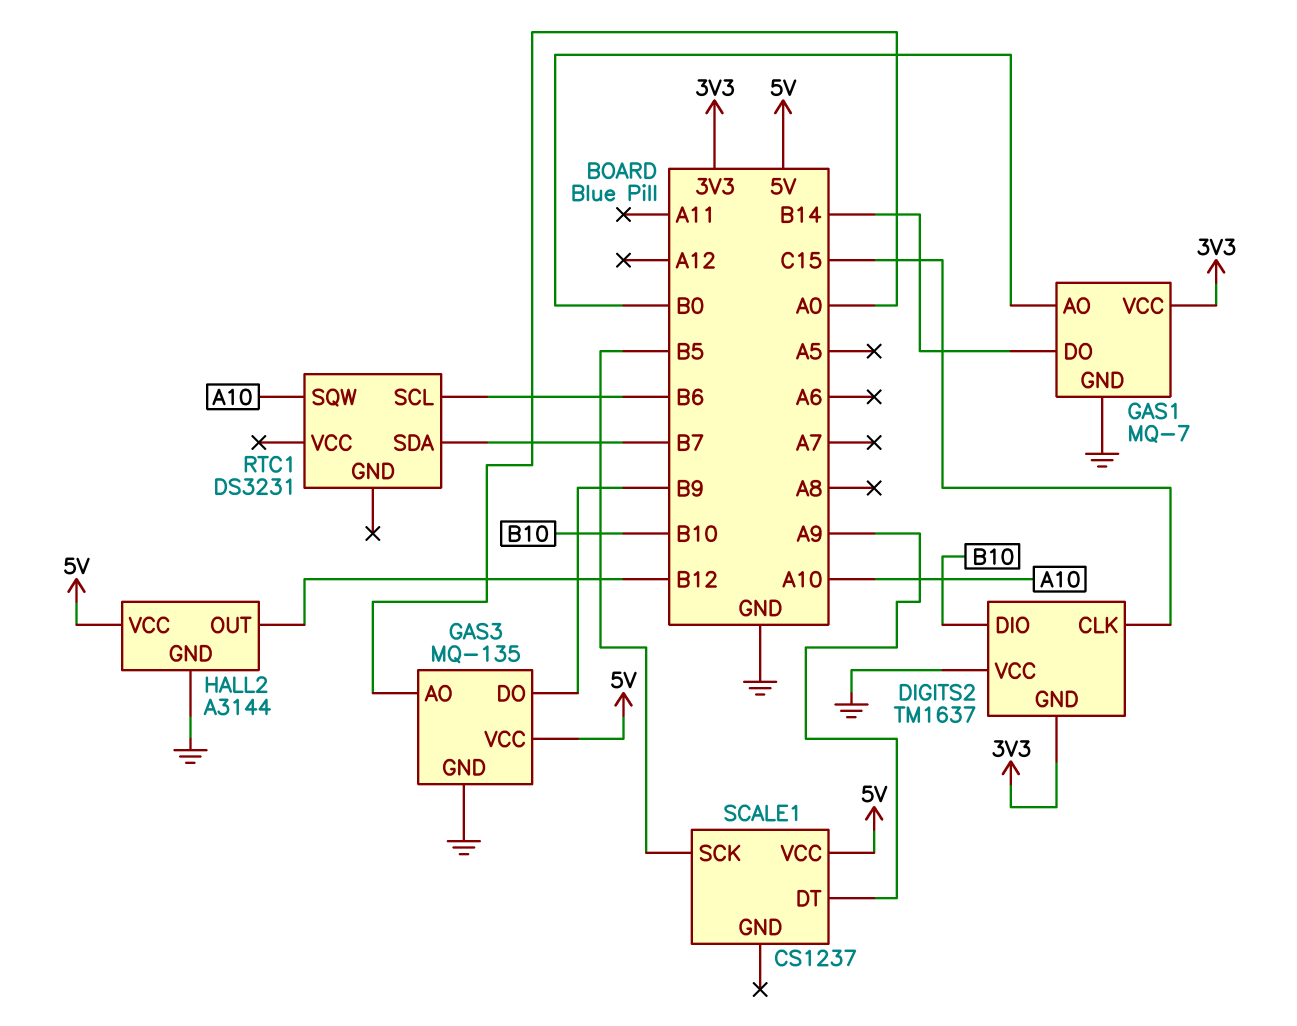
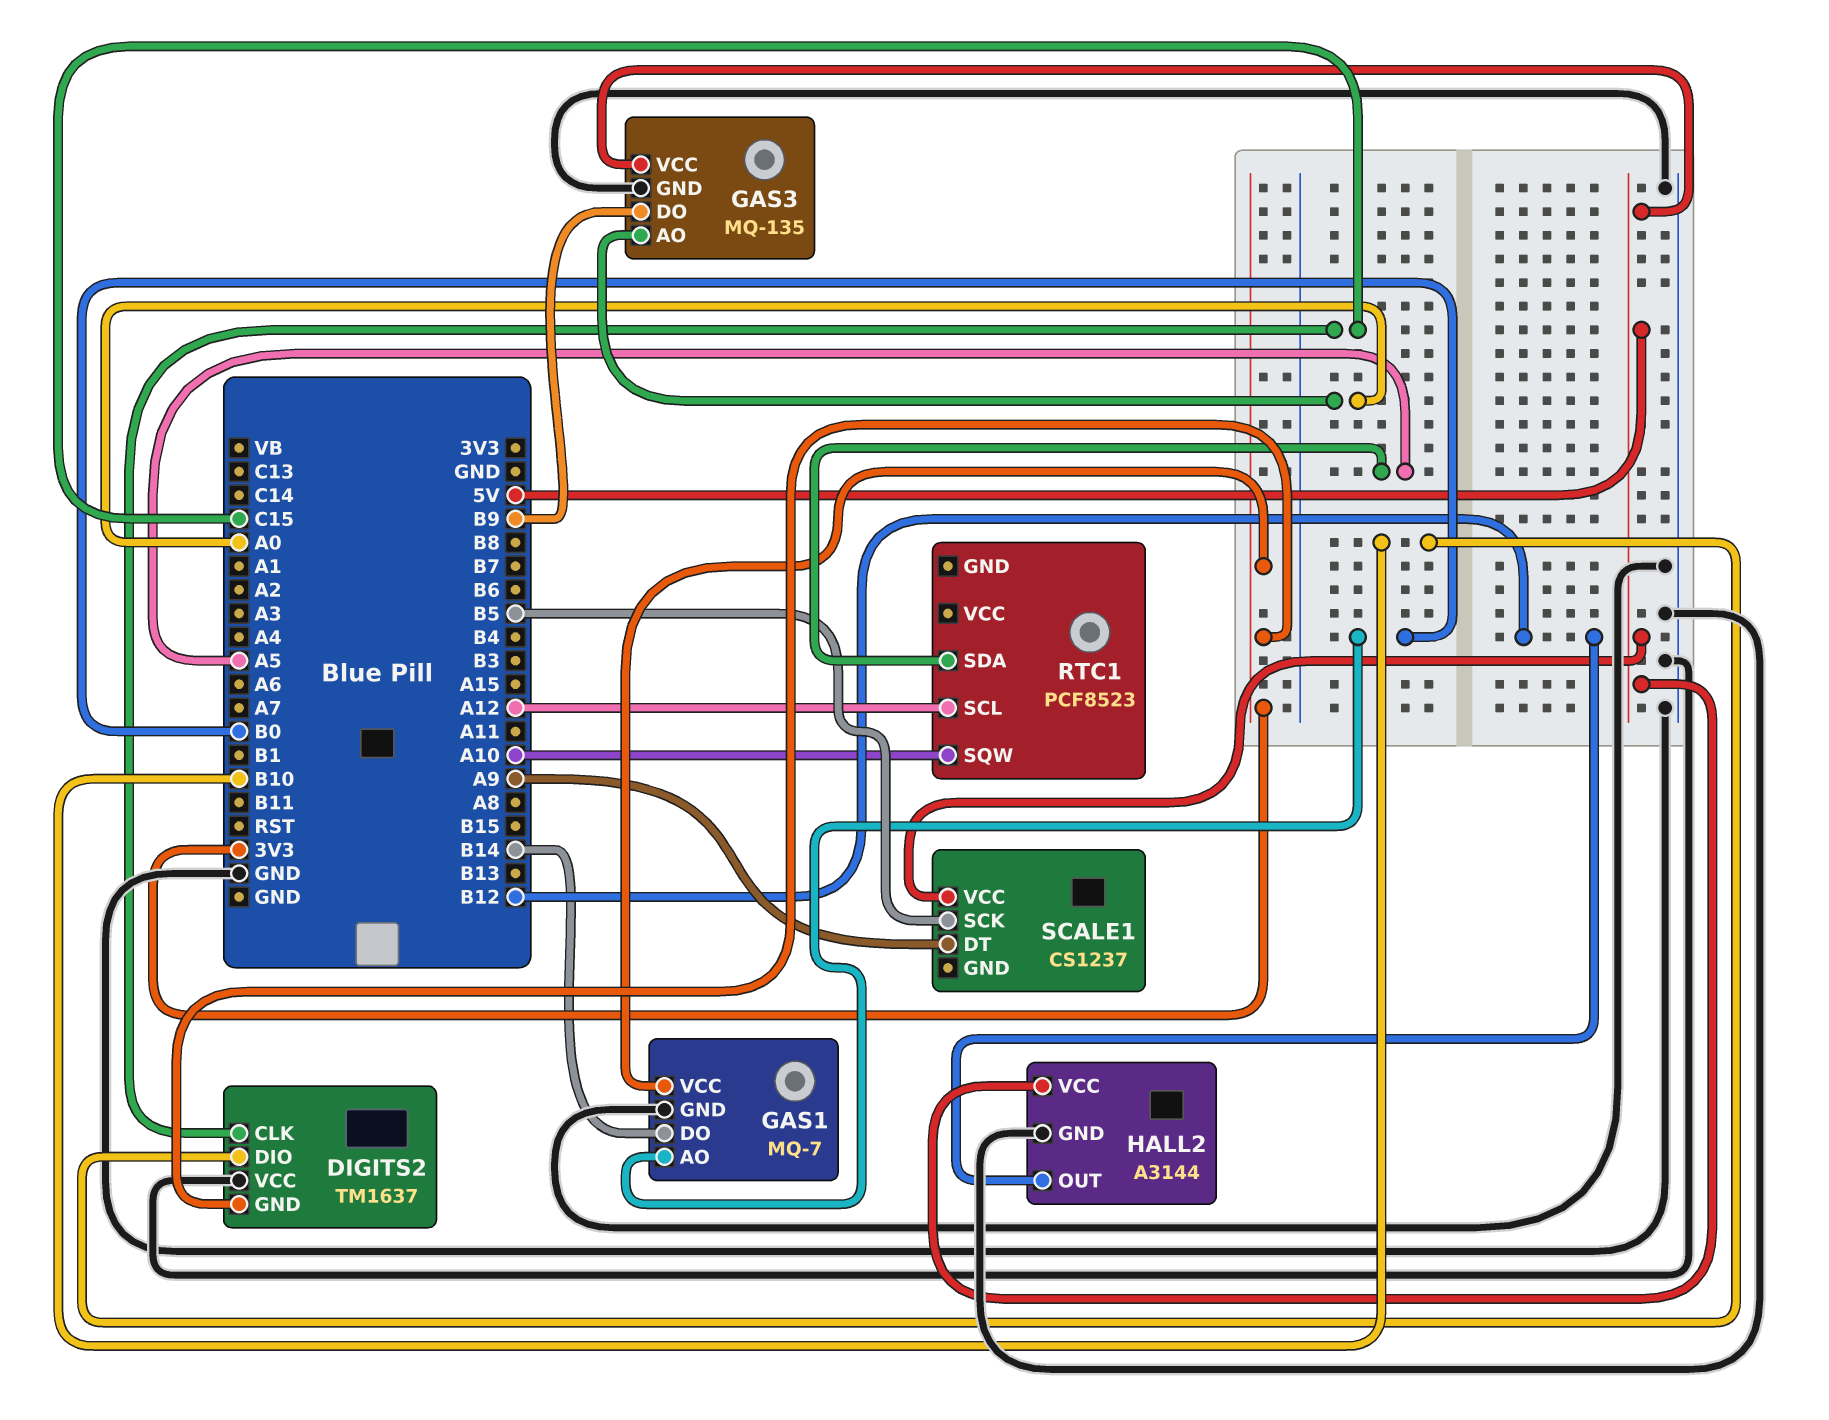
RTC1: DS3231 -> PCF8523
RTC1 pin SCL: B6 -> A12
RTC1 pin SDA: B7 -> A5

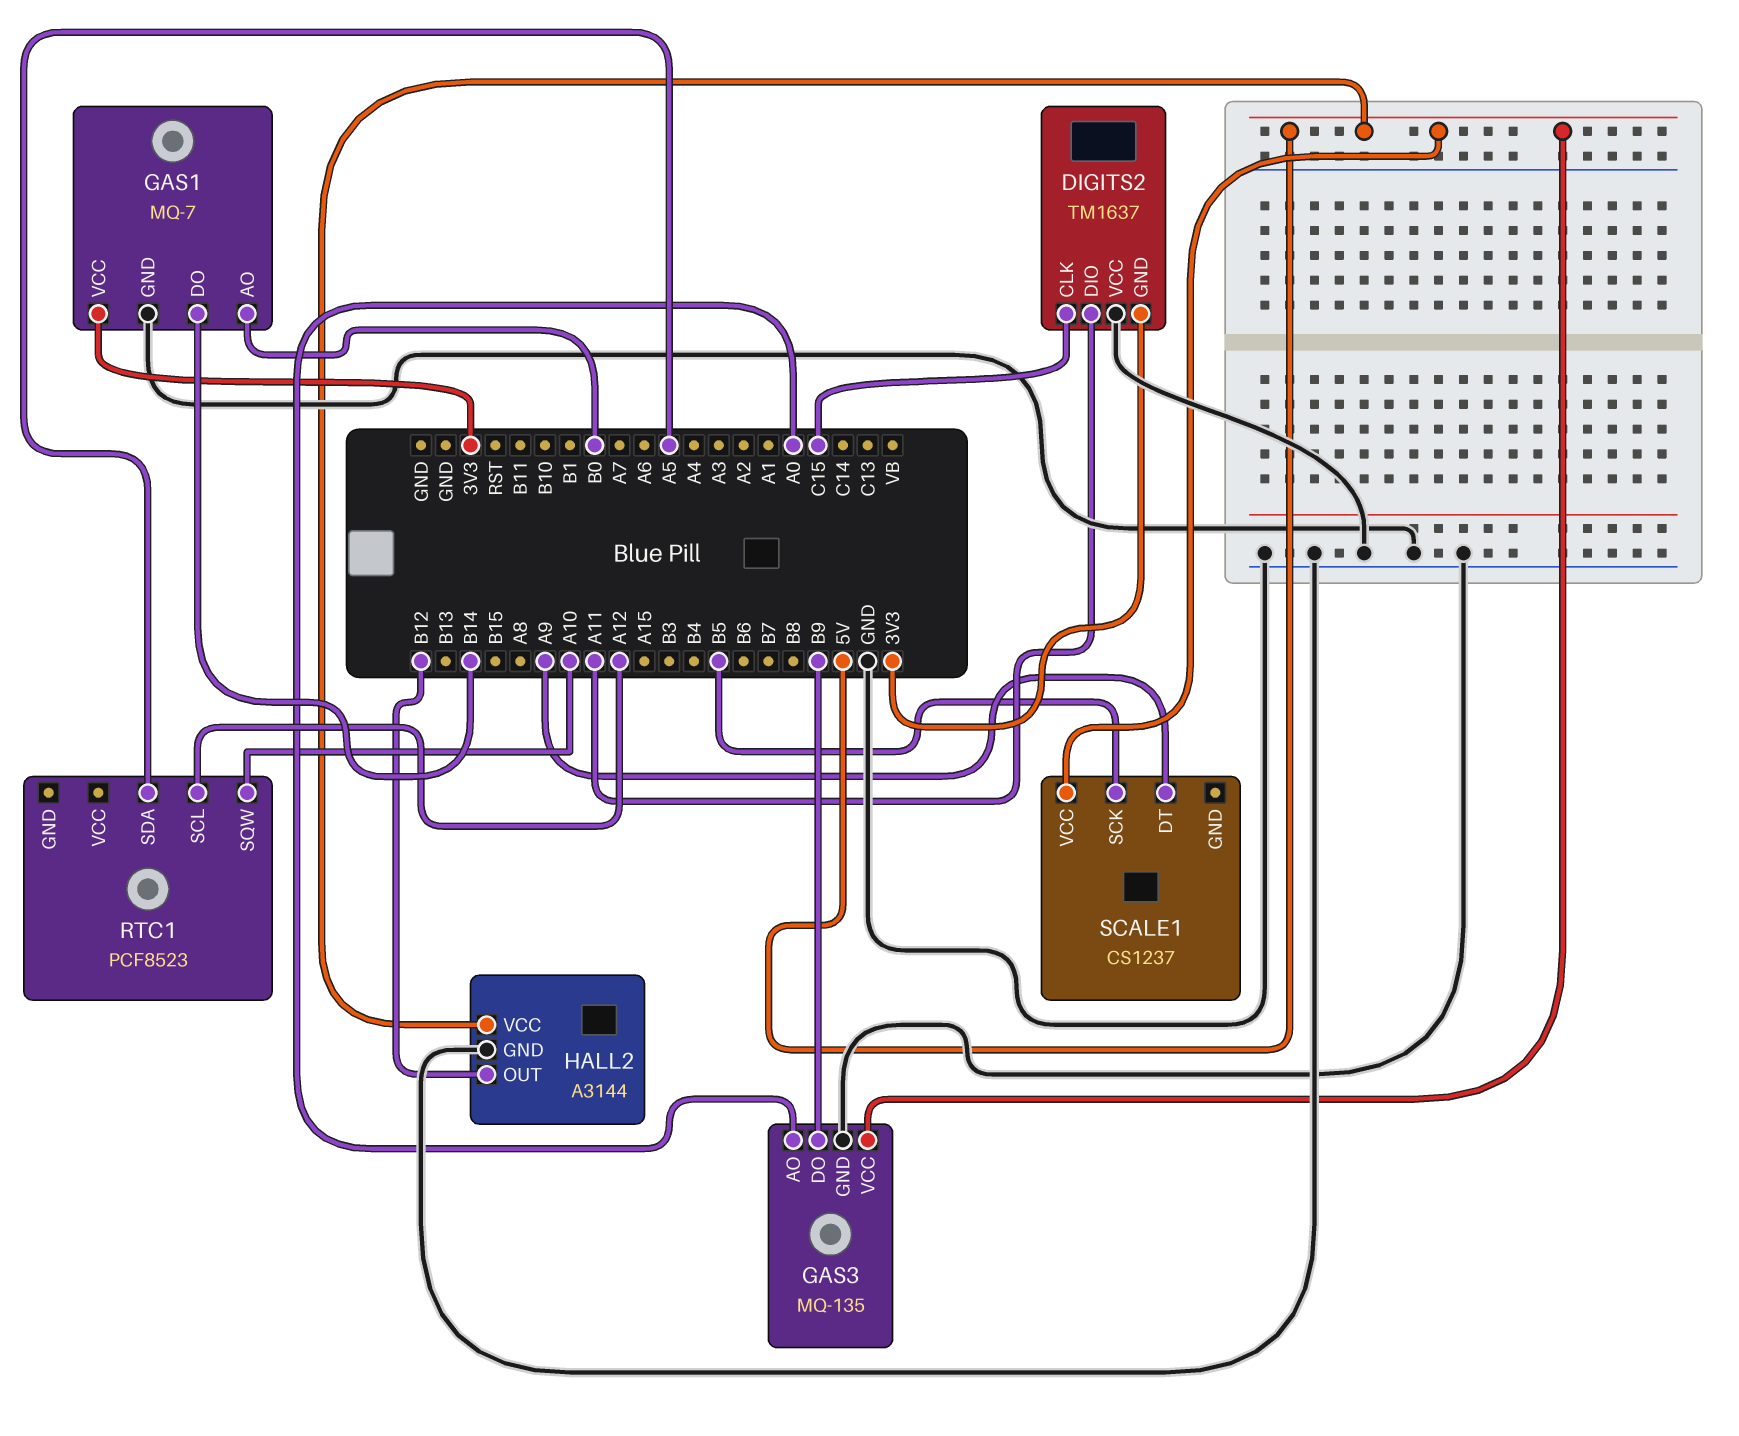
DIGITS2 pin DIO: B10 -> A11

